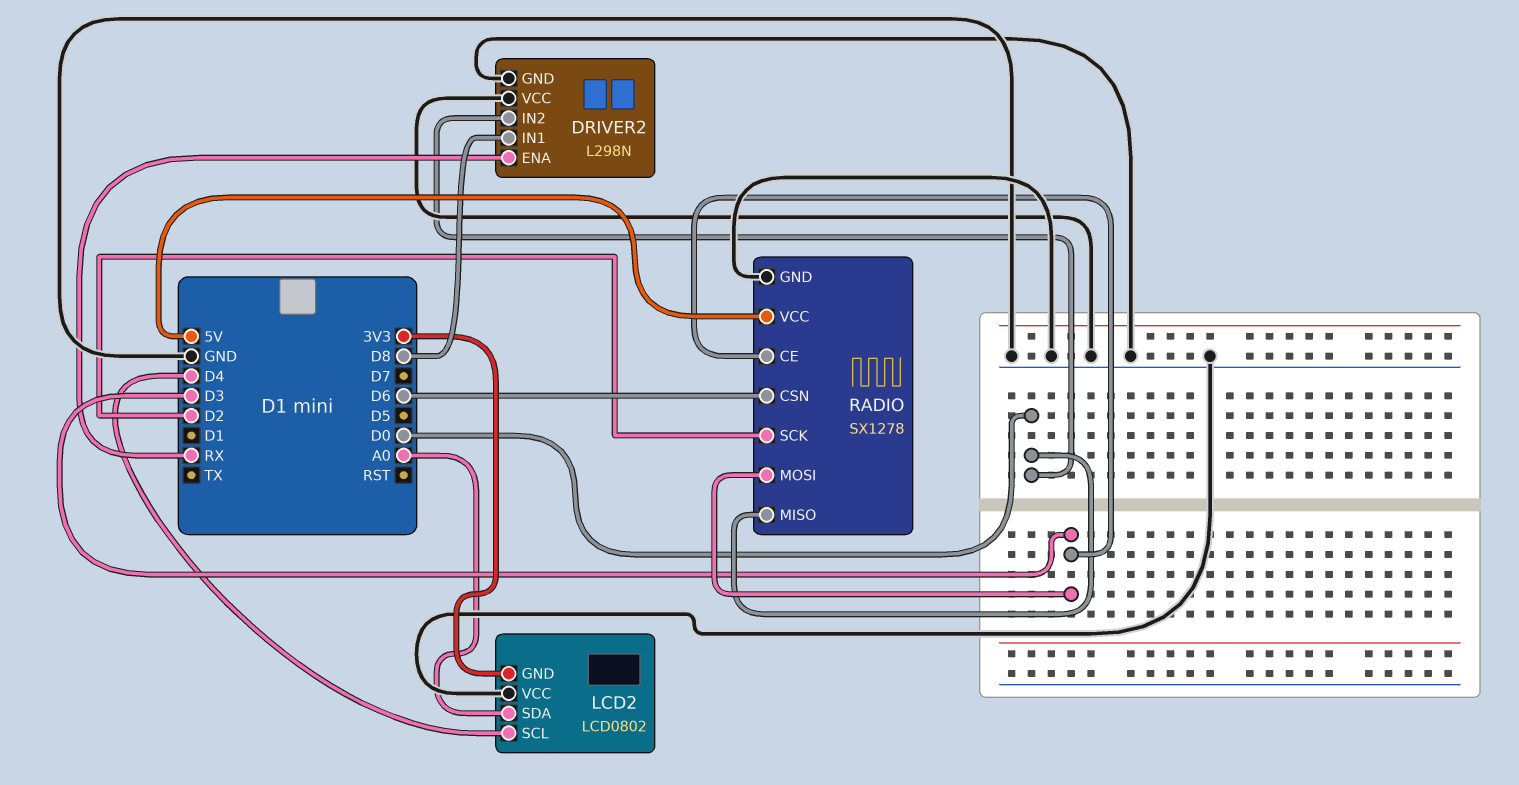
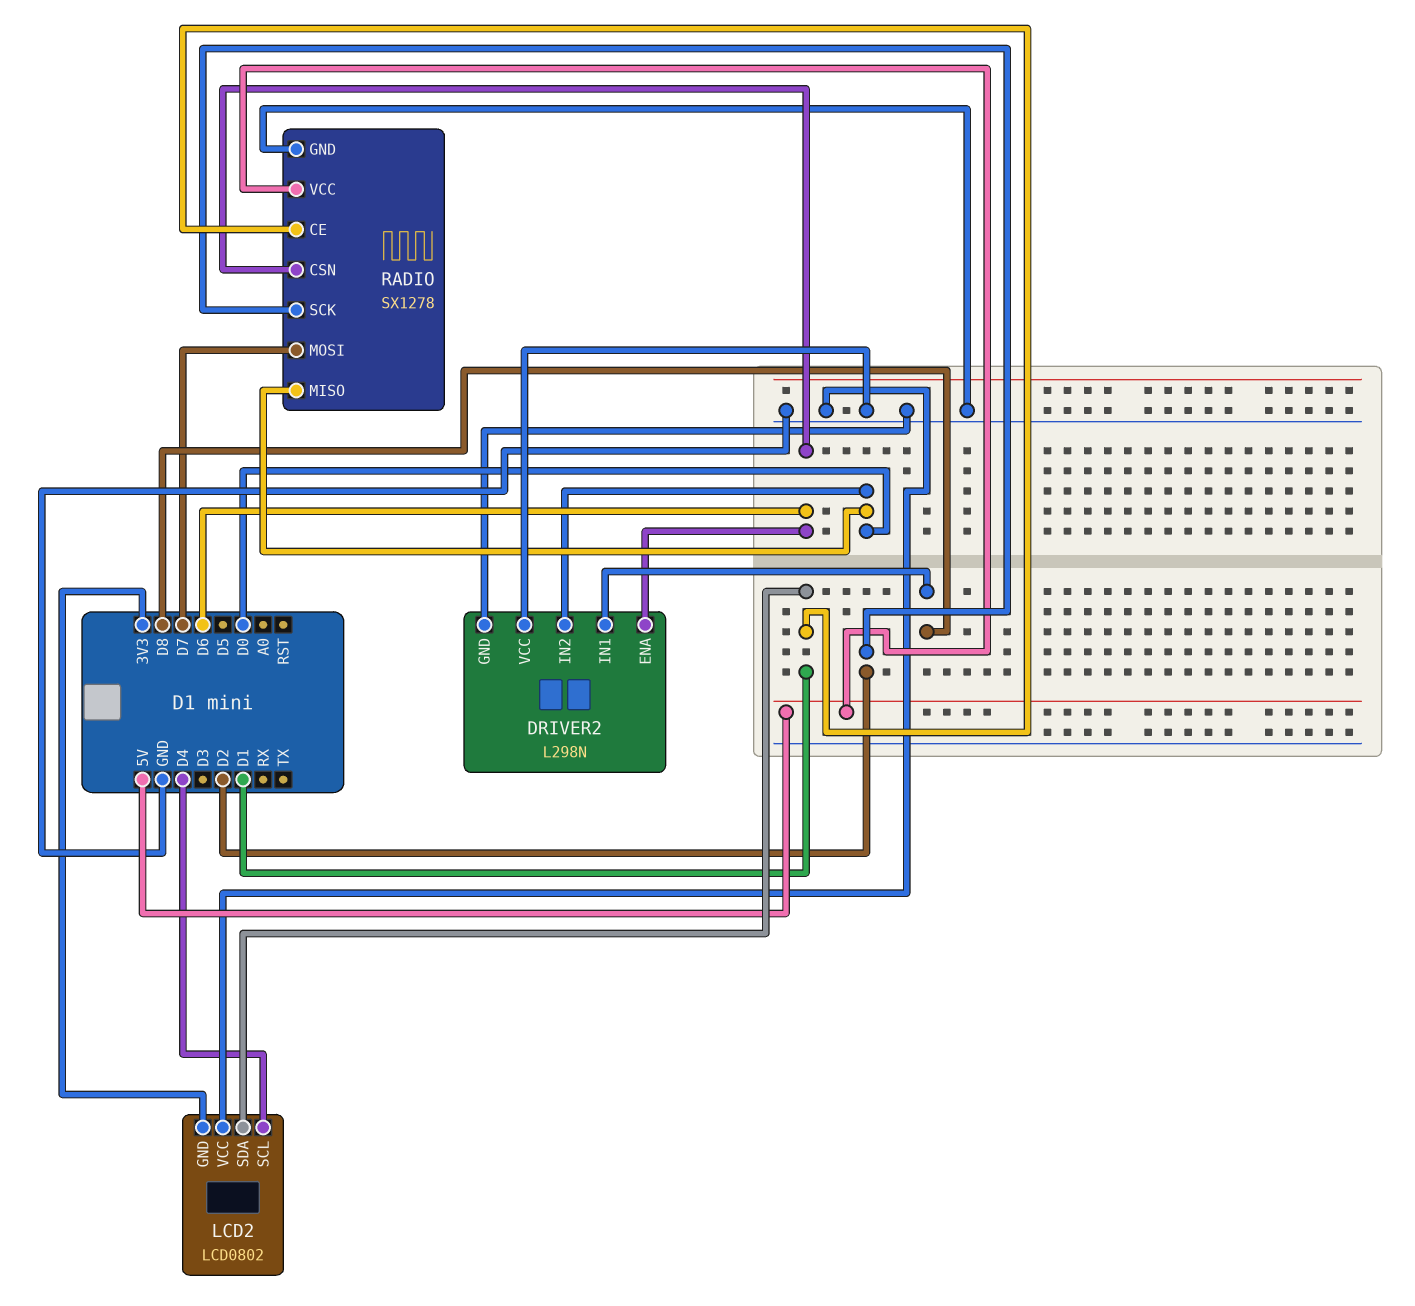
DRIVER2 pin ENA: RX -> D6
LCD2 pin SDA: A0 -> D1
RADIO pin CE: D3 -> D1
RADIO pin MOSI: D3 -> D7

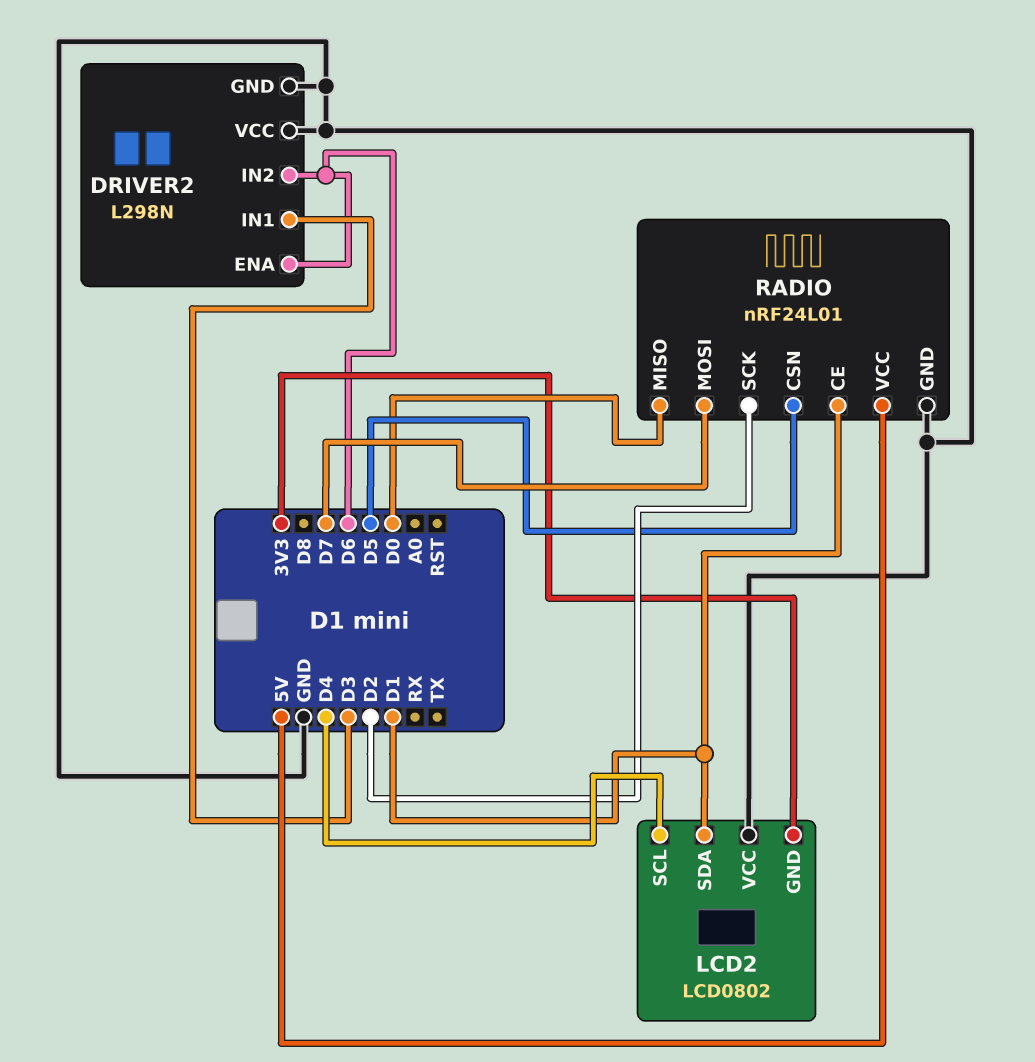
DRIVER2 pin IN1: D8 -> D3
DRIVER2 pin IN2: D0 -> D6
RADIO: SX1278 -> nRF24L01
RADIO pin CSN: D6 -> D5

